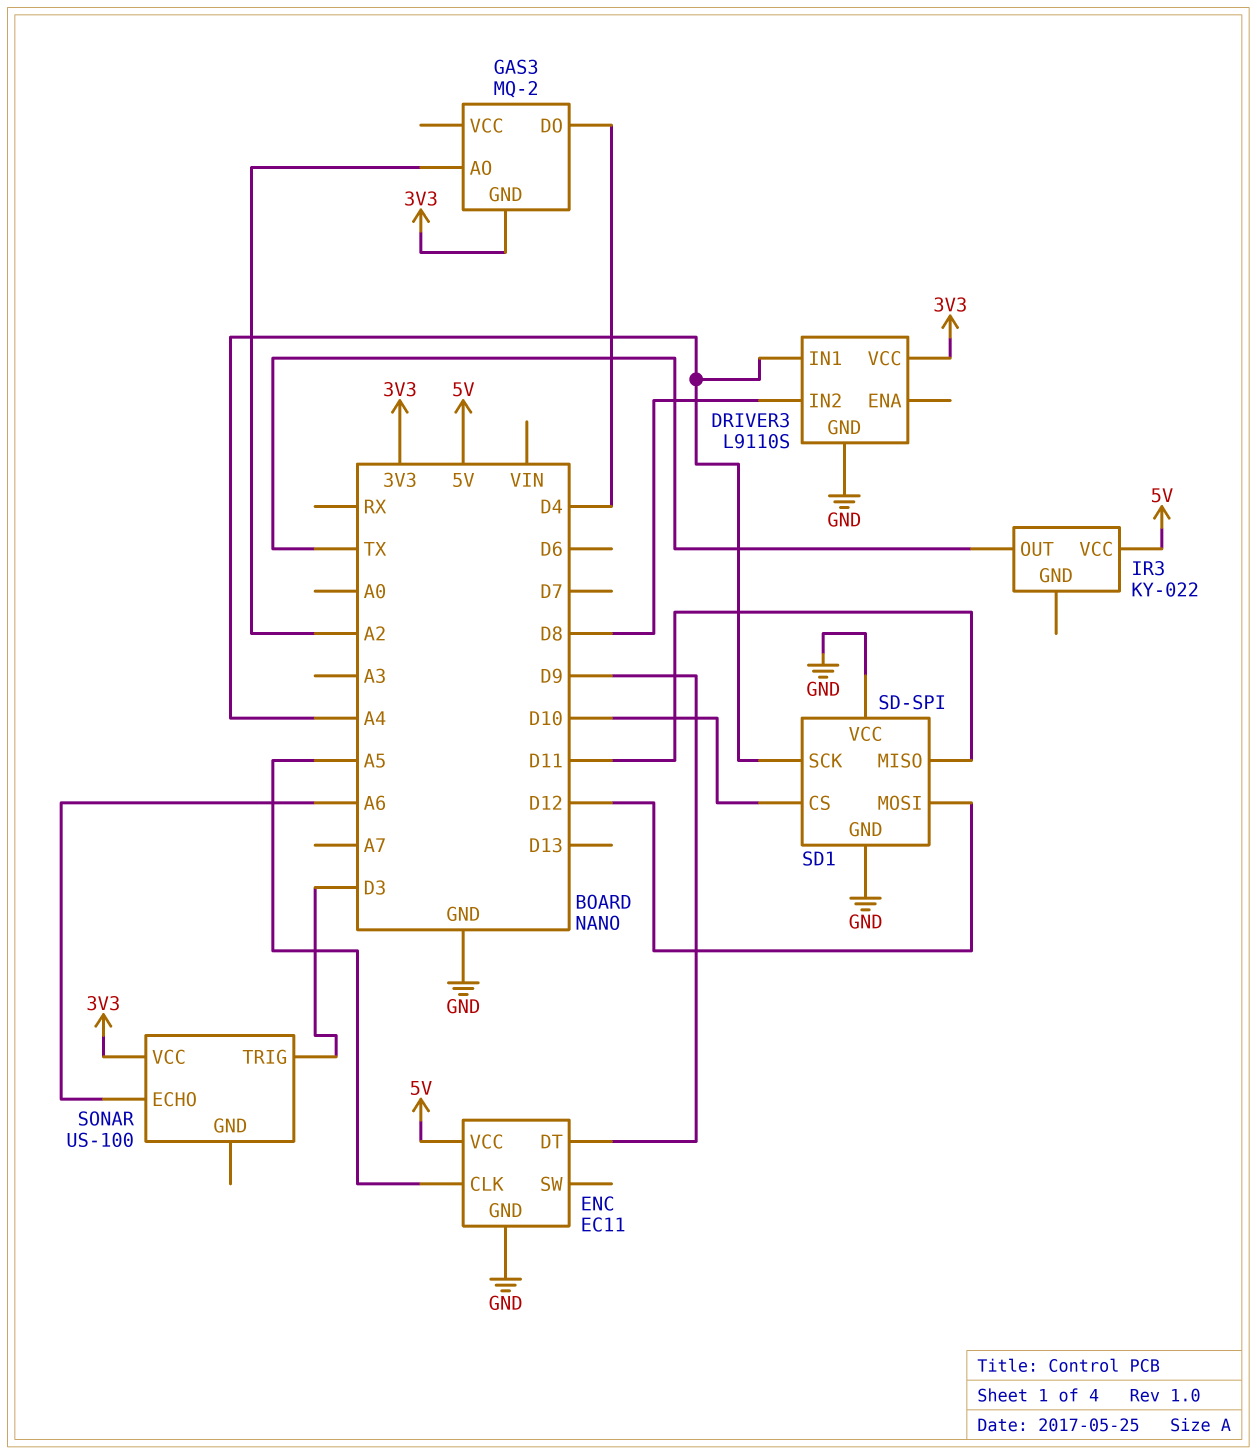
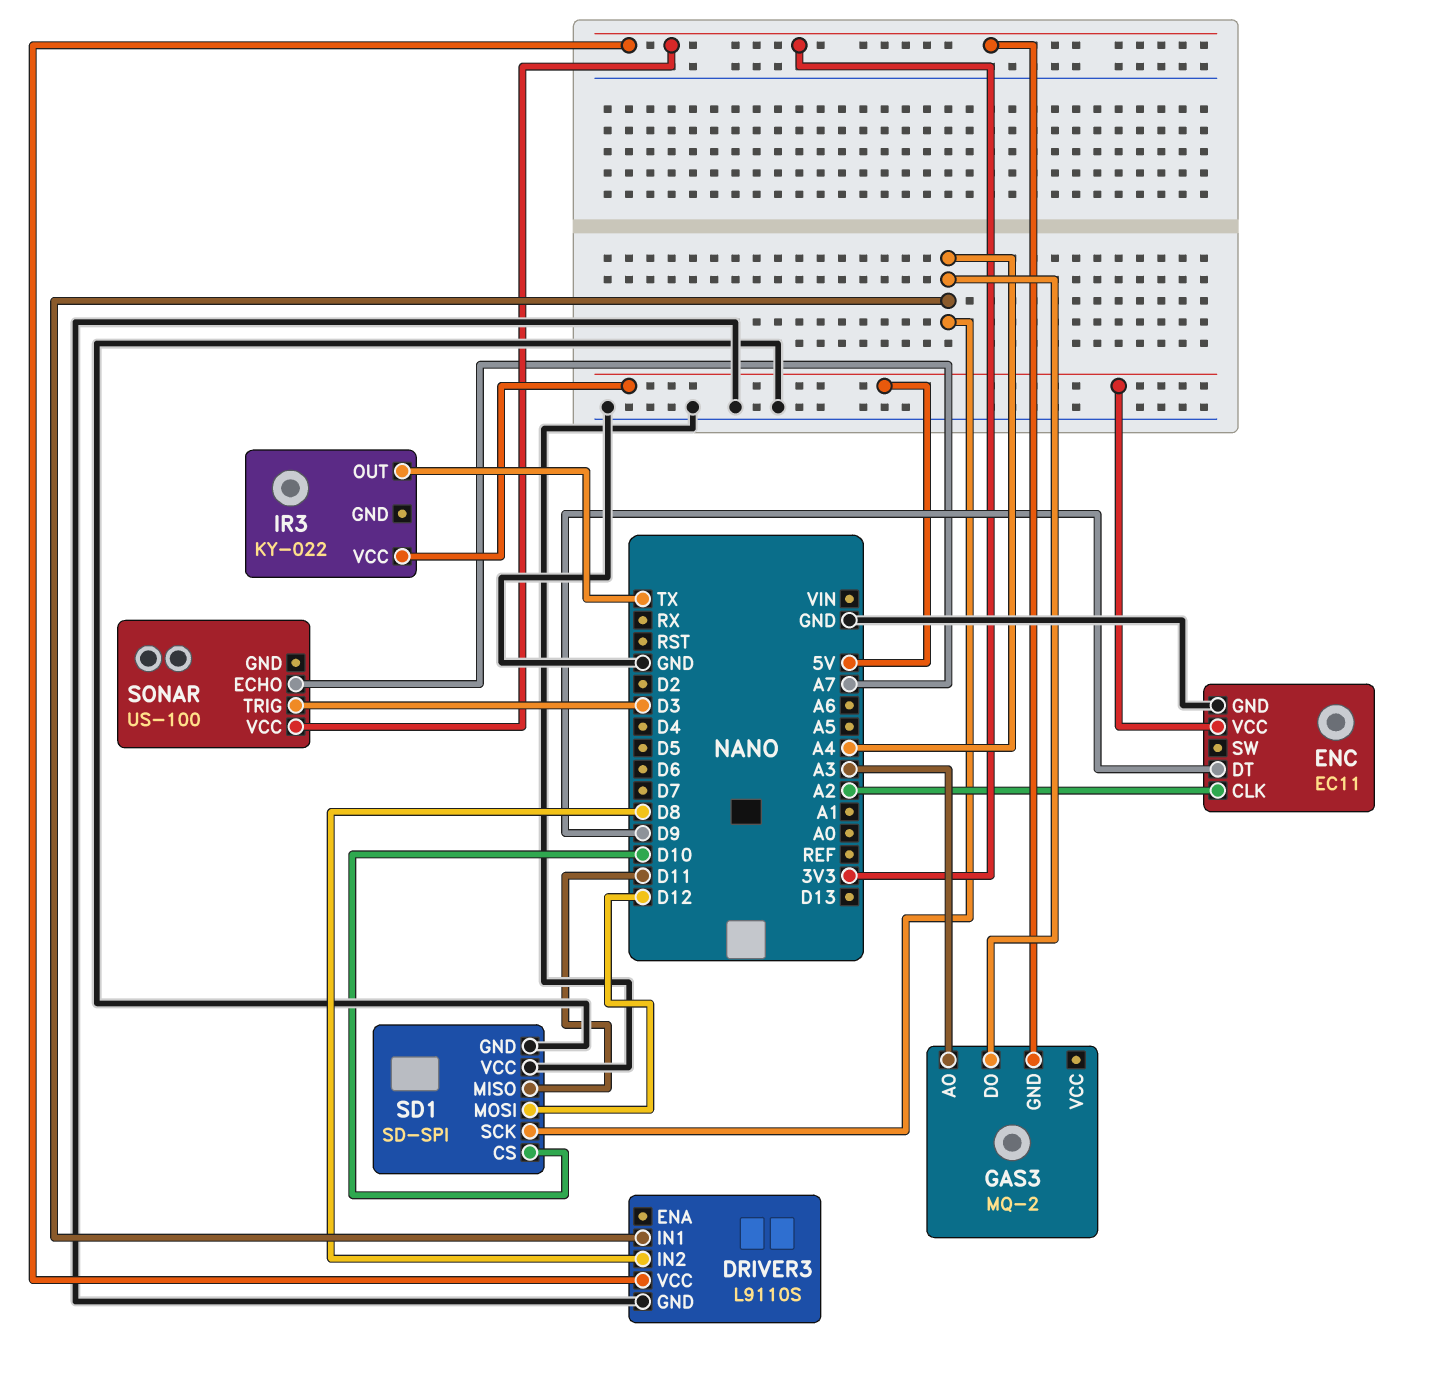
ENC pin CLK: A5 -> A2
GAS3 pin AO: A2 -> A3
GAS3 pin DO: D4 -> A4
SONAR pin ECHO: A6 -> A7

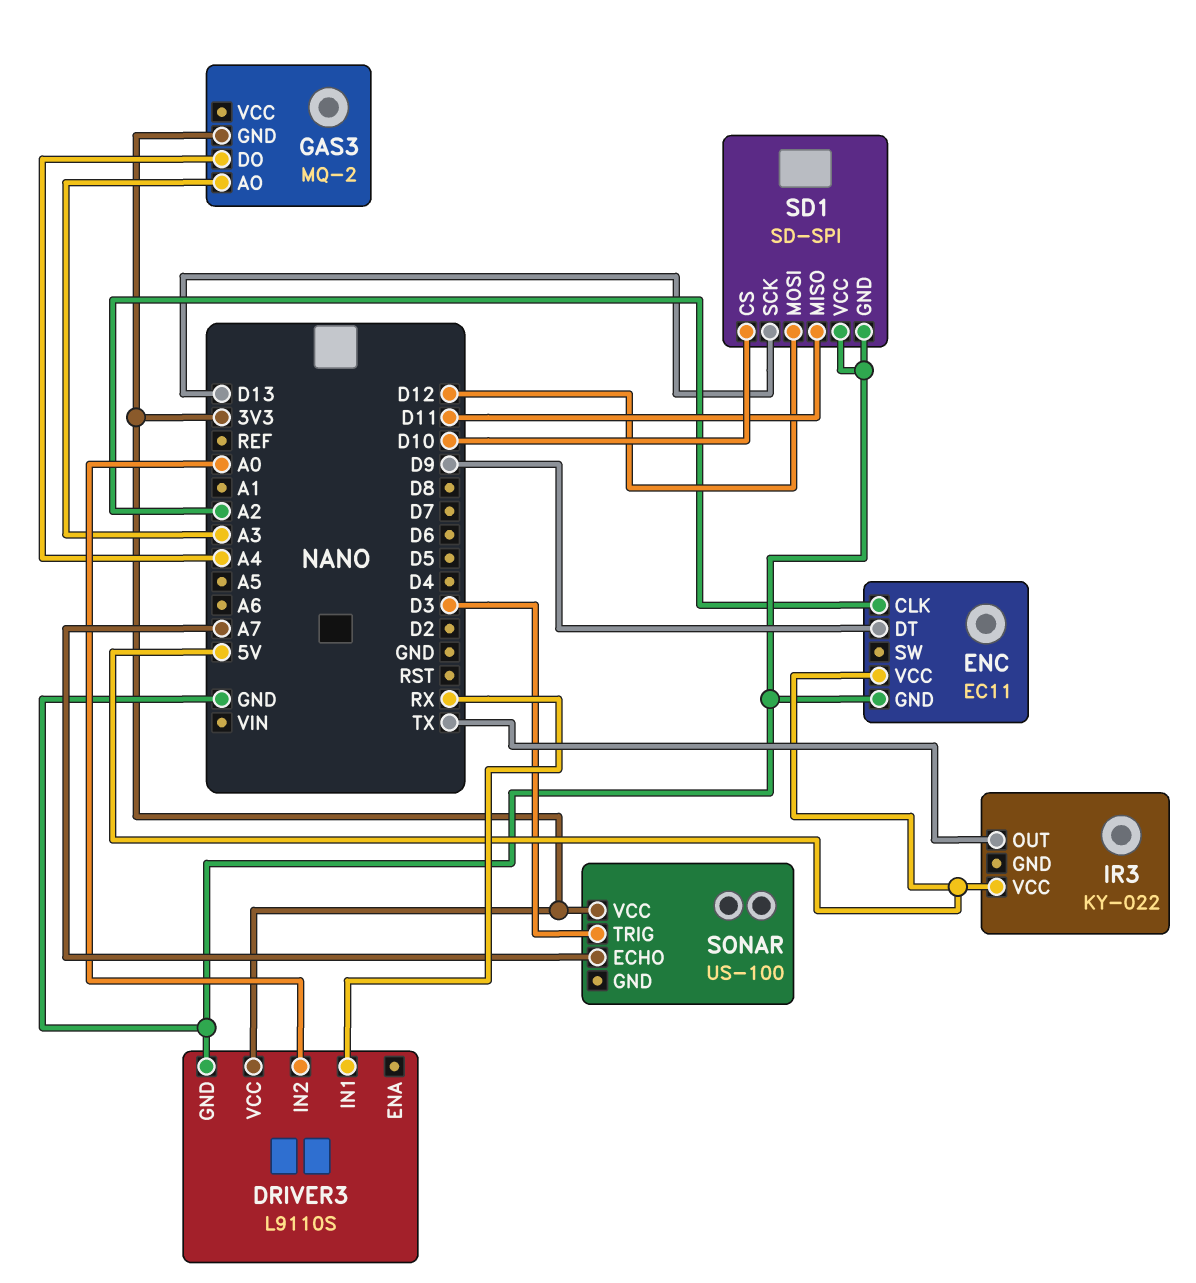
DRIVER3 pin IN1: A4 -> RX
DRIVER3 pin IN2: D8 -> A0
SD1 pin SCK: A4 -> D13

